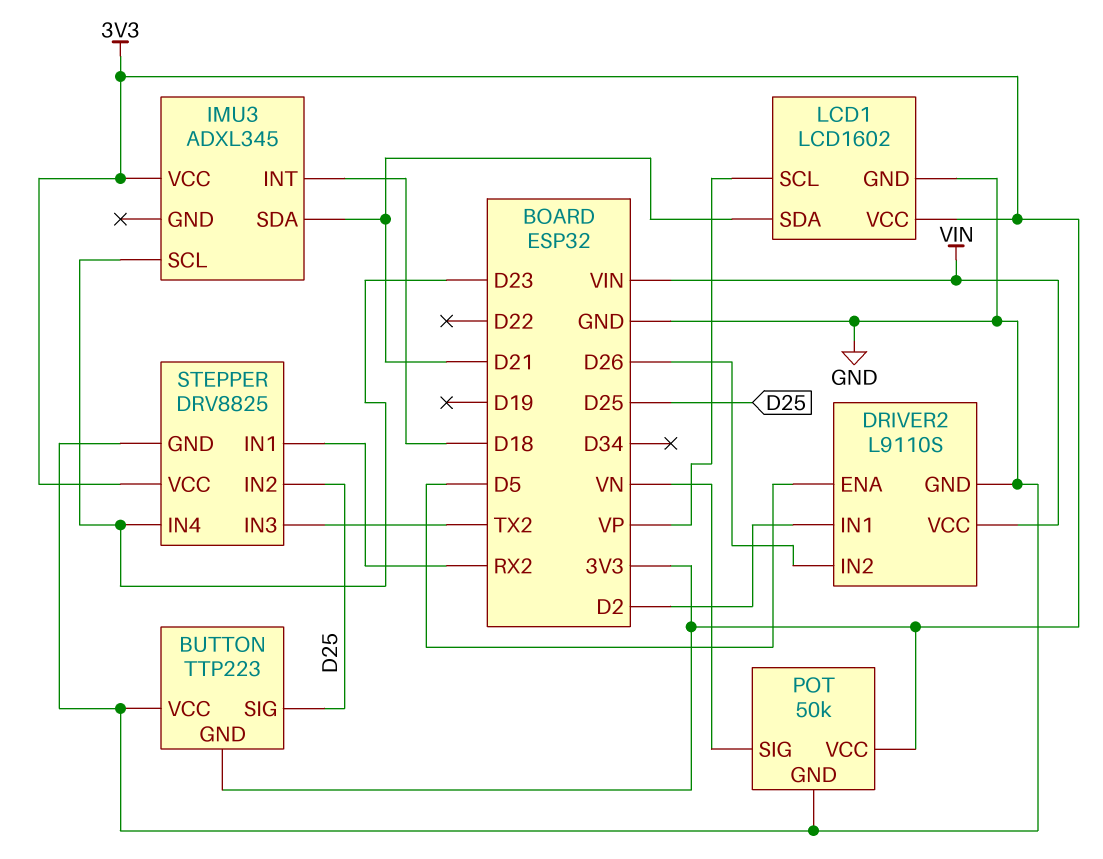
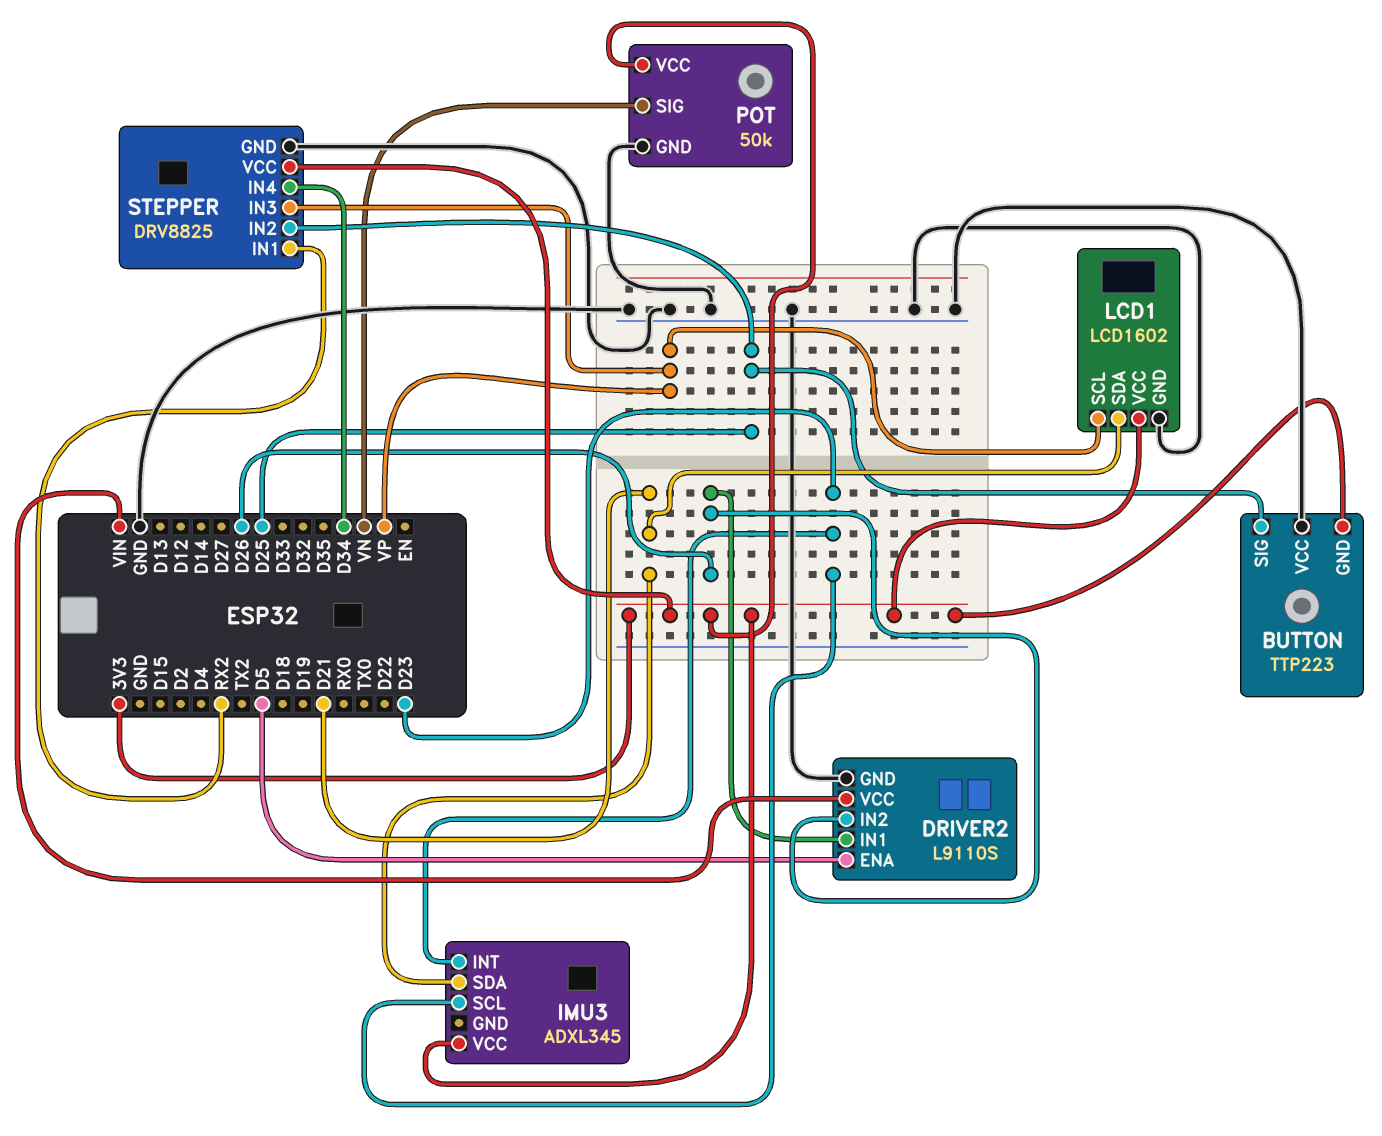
DRIVER2 pin IN1: D2 -> D26
IMU3 pin INT: D18 -> D23
STEPPER pin IN3: TX2 -> VP
STEPPER pin IN4: D23 -> D34

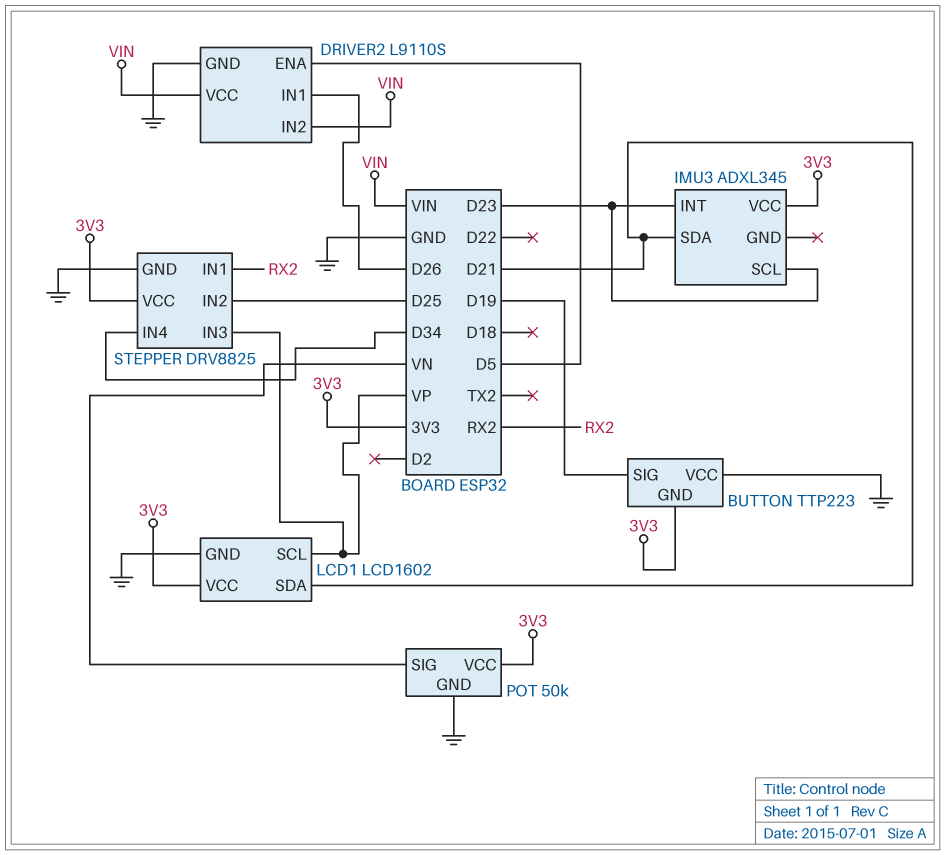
BUTTON pin SIG: D25 -> D19
DRIVER2 pin IN2: D26 -> VIN

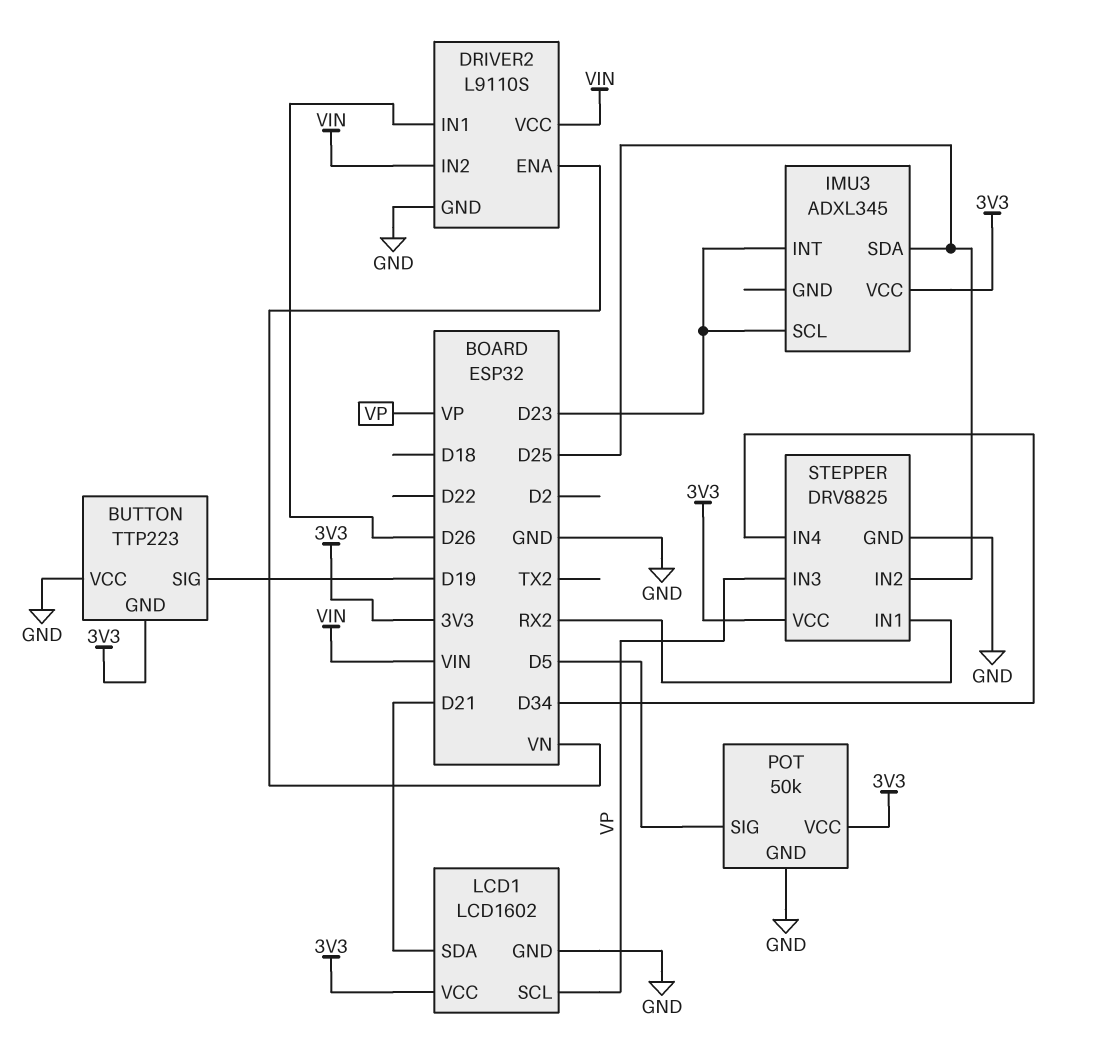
DRIVER2 pin ENA: D5 -> VN
IMU3 pin SDA: D21 -> D25
POT pin SIG: VN -> D5

